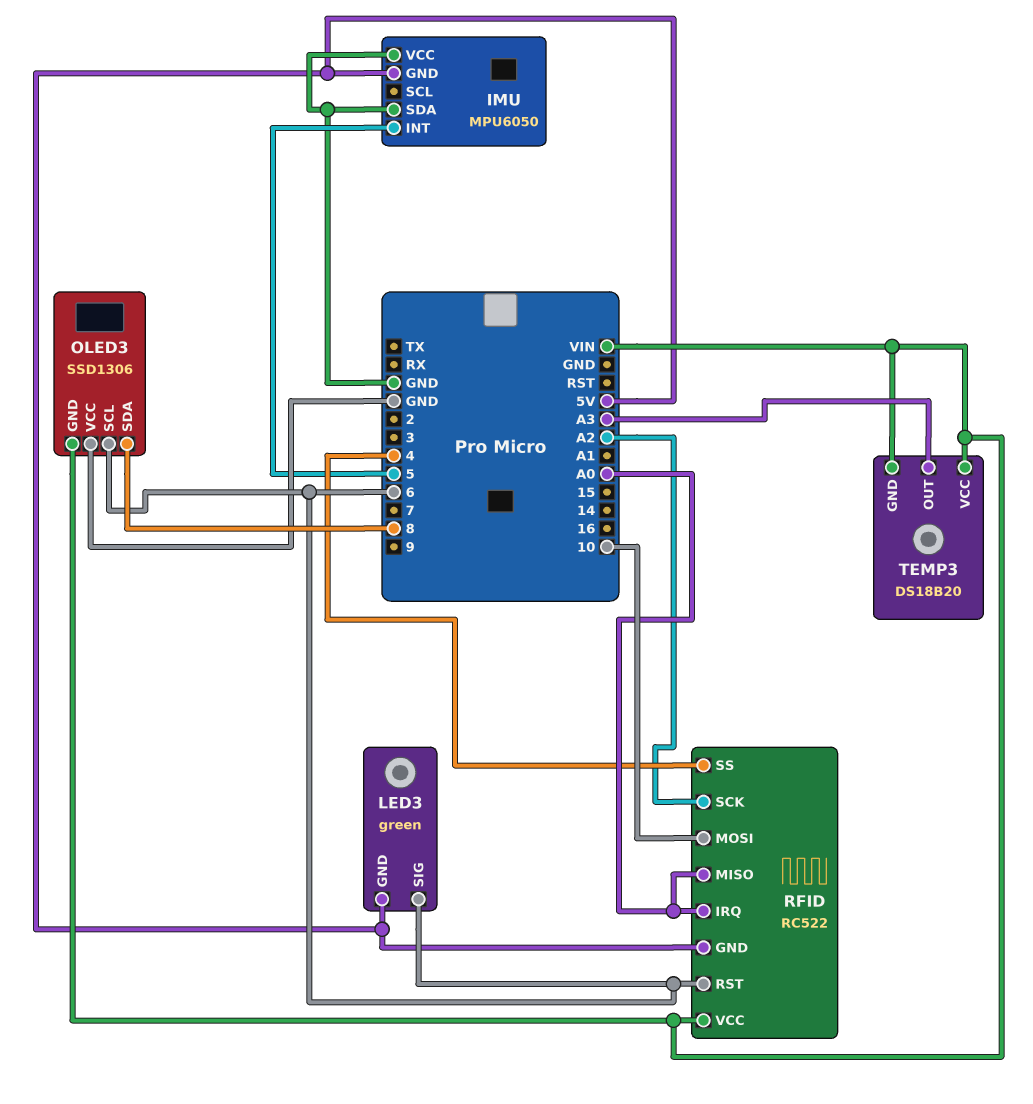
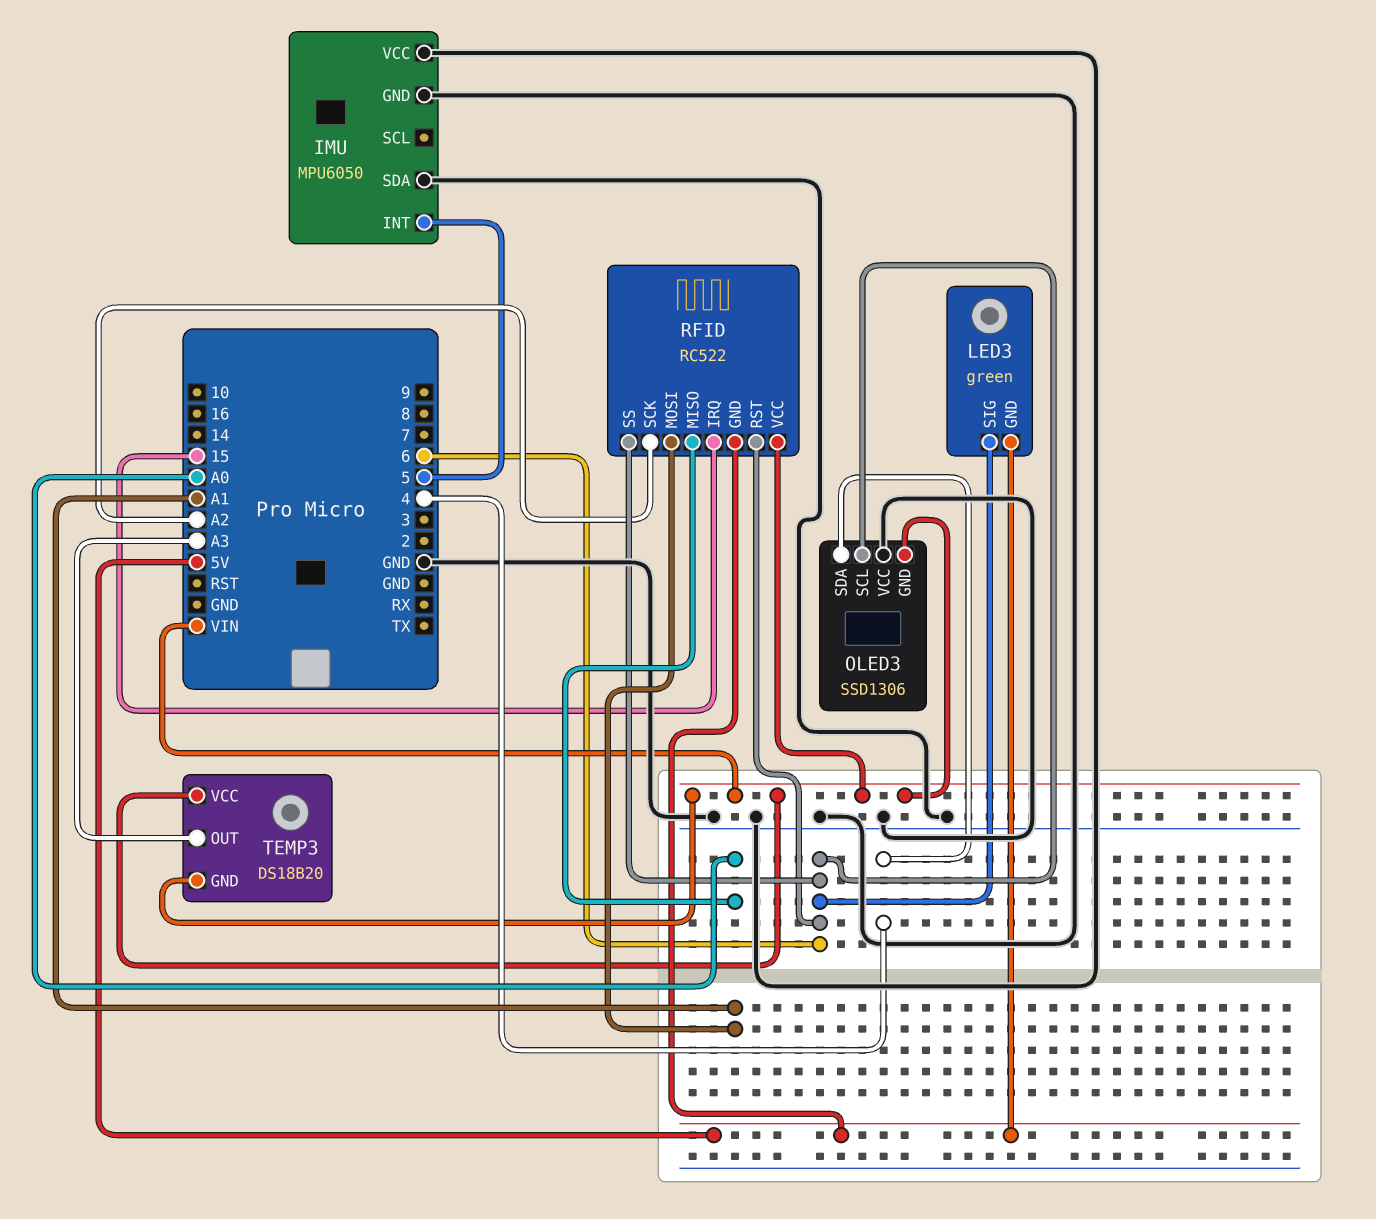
IMU pin GND: 5V -> GND
OLED3 pin SDA: 8 -> 4
RFID pin IRQ: A0 -> 15
RFID pin MOSI: 10 -> A1
RFID pin SS: 4 -> 6

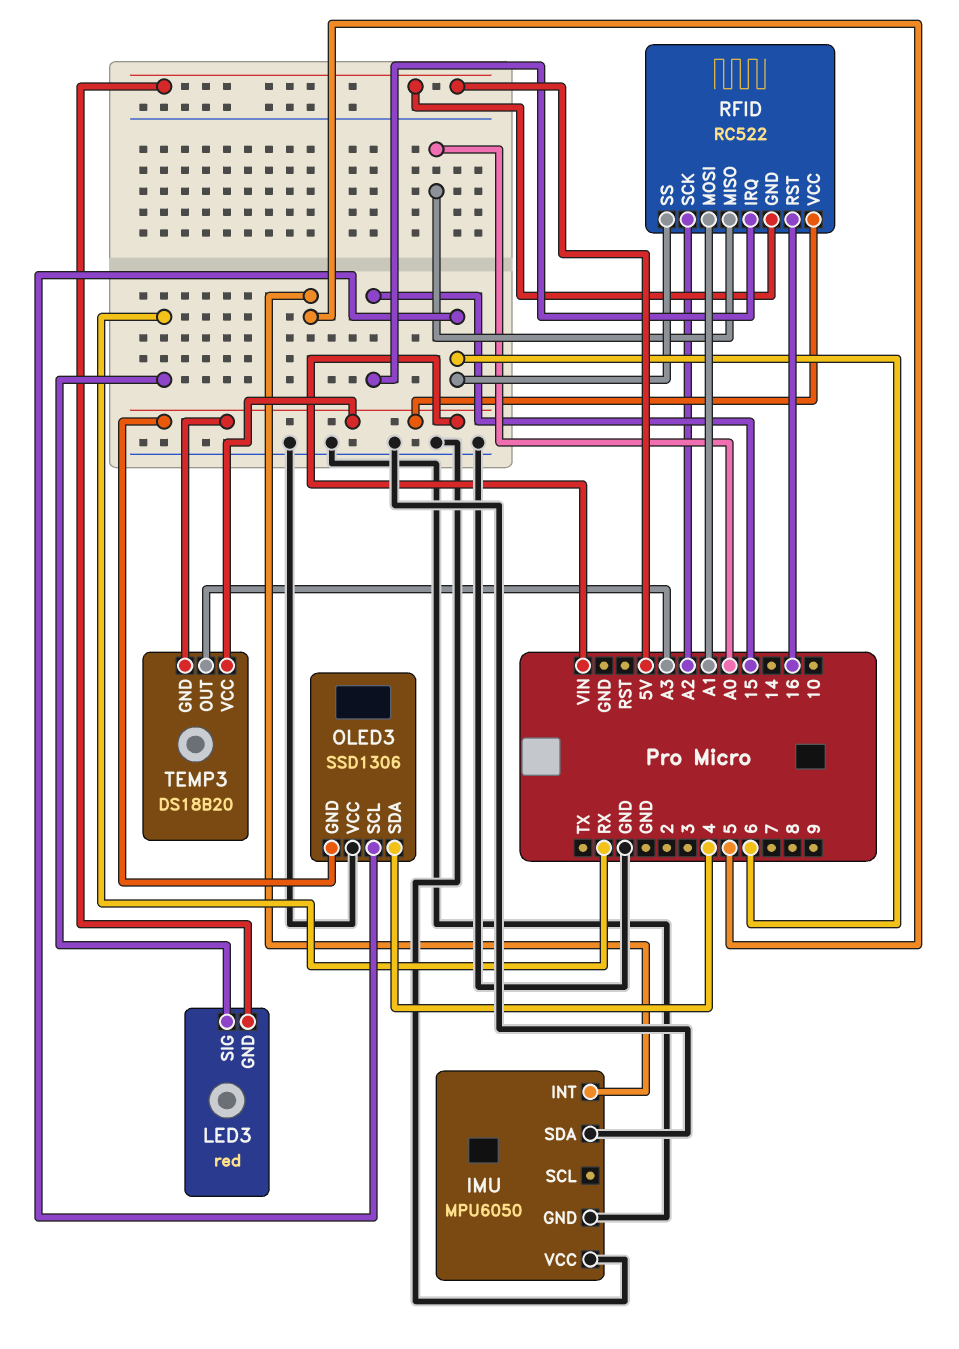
LED3: green -> red
LED3 pin SIG: 6 -> RX
RFID pin RST: 6 -> 16

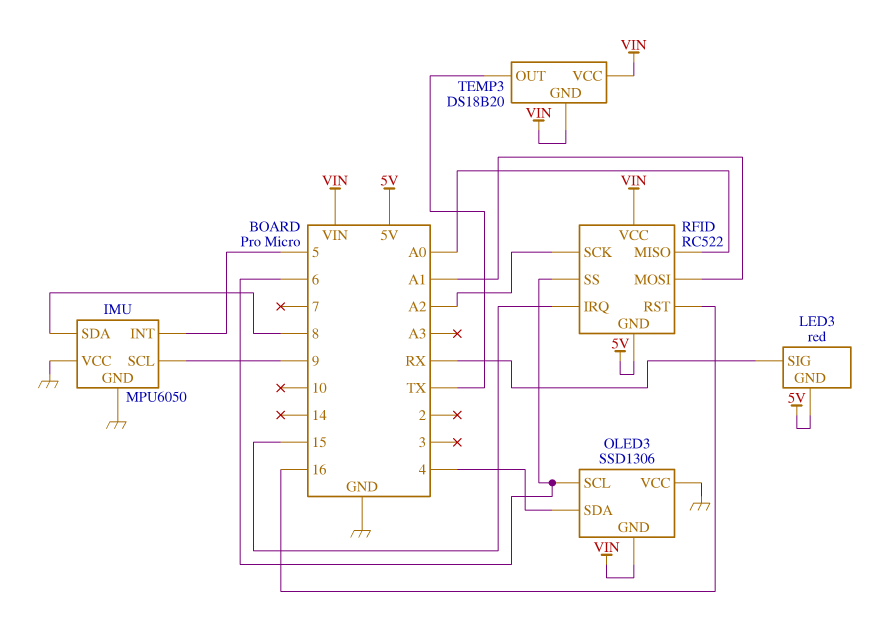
IMU pin SCL: none -> 9
IMU pin SDA: GND -> 8
TEMP3 pin OUT: A3 -> TX

